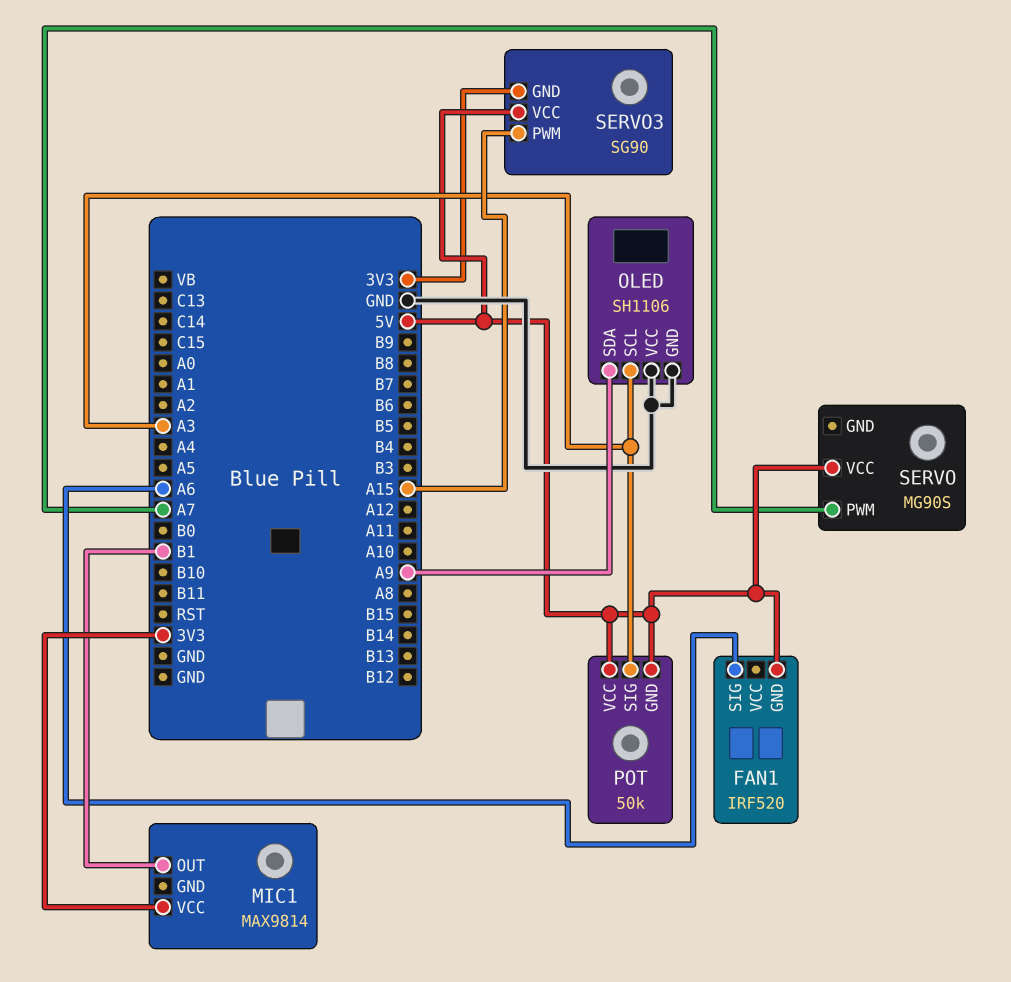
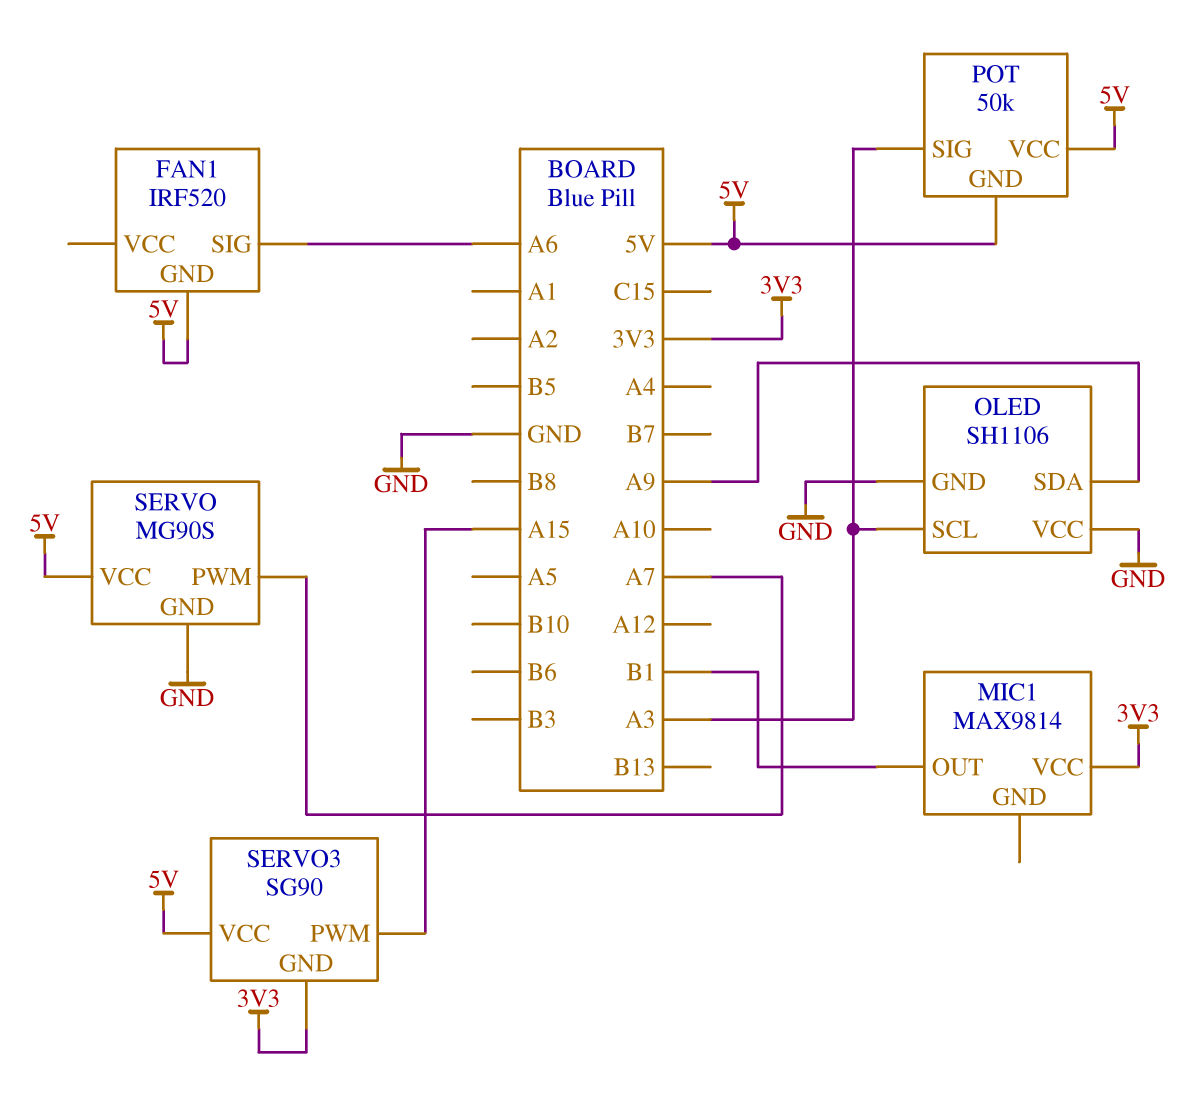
SERVO pin GND: none -> GND

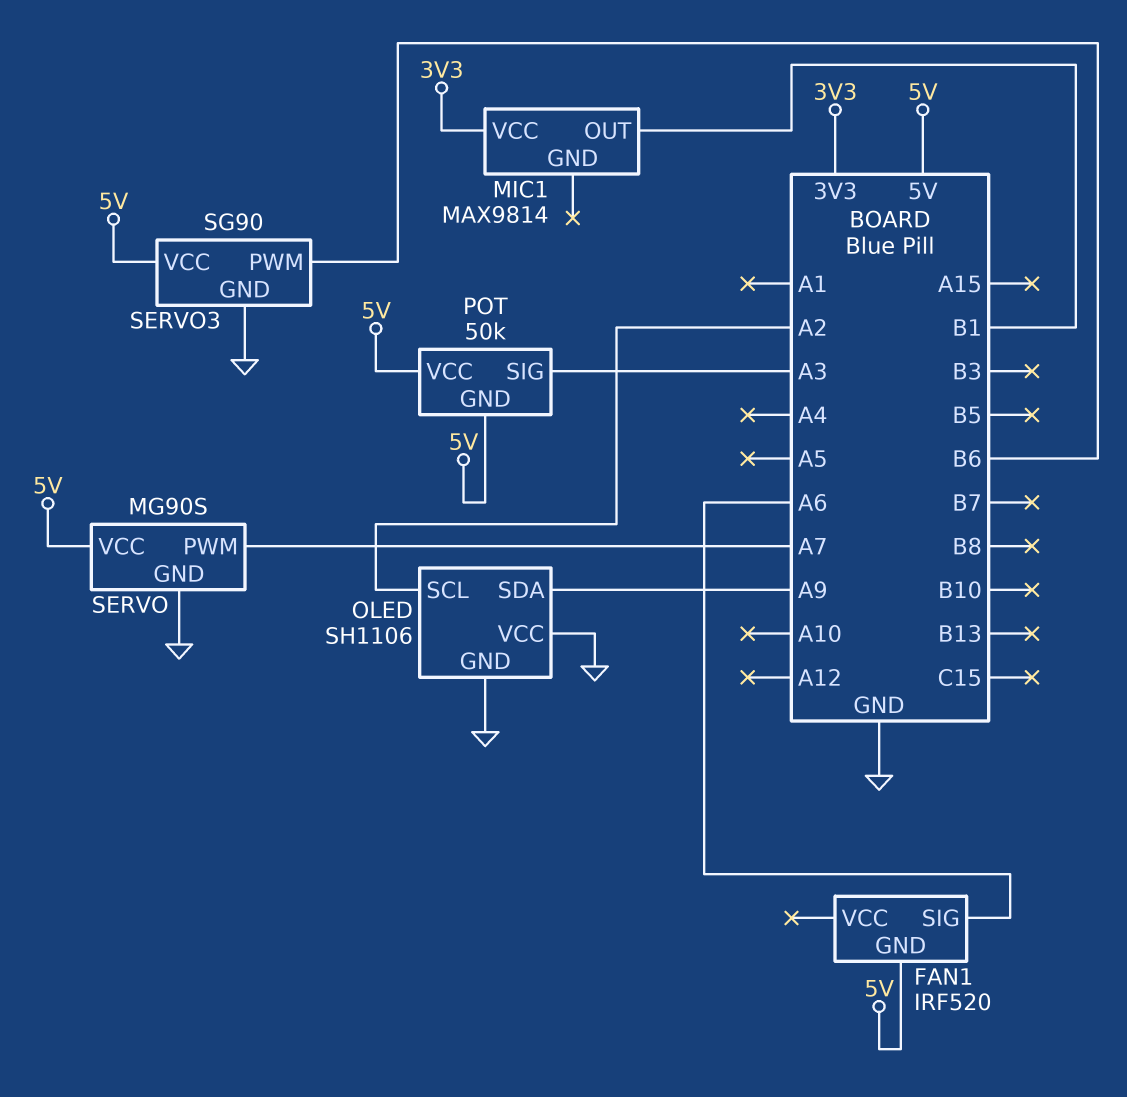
OLED pin SCL: A3 -> A2
SERVO3 pin GND: 3V3 -> GND
SERVO3 pin PWM: A15 -> B6

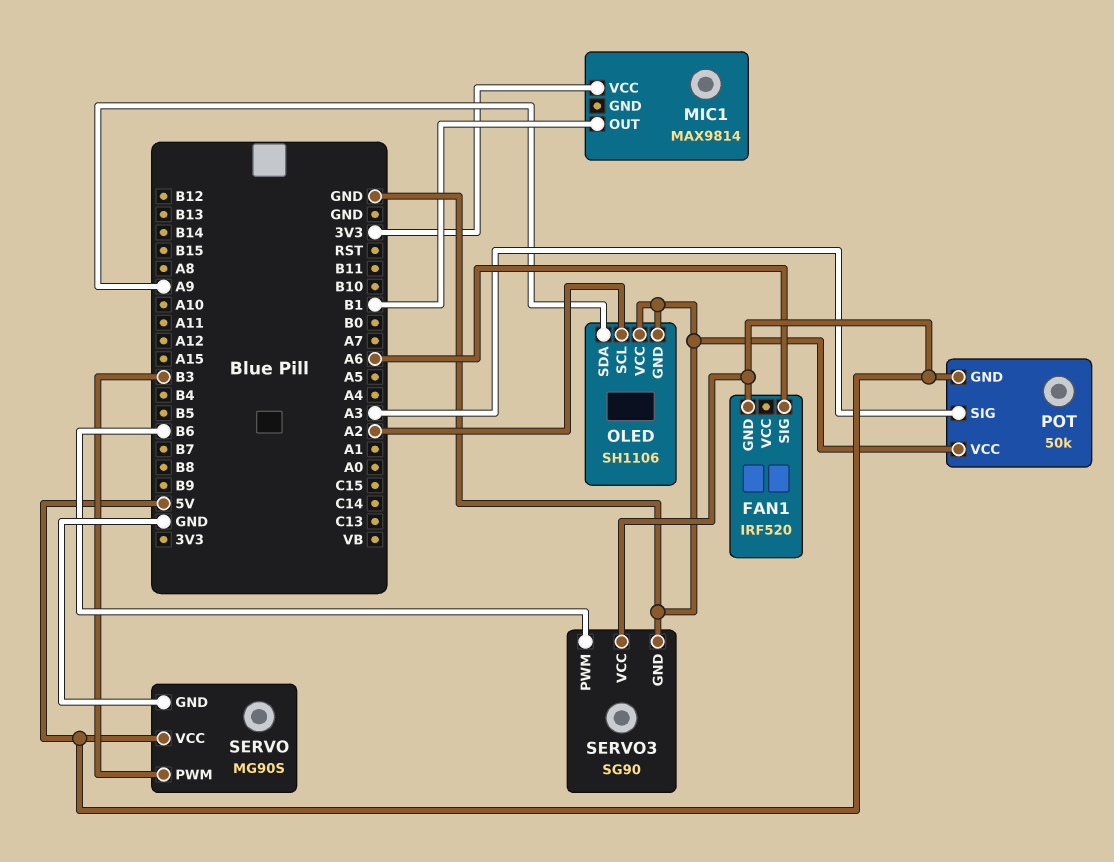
POT pin VCC: 5V -> GND
SERVO pin PWM: A7 -> B3

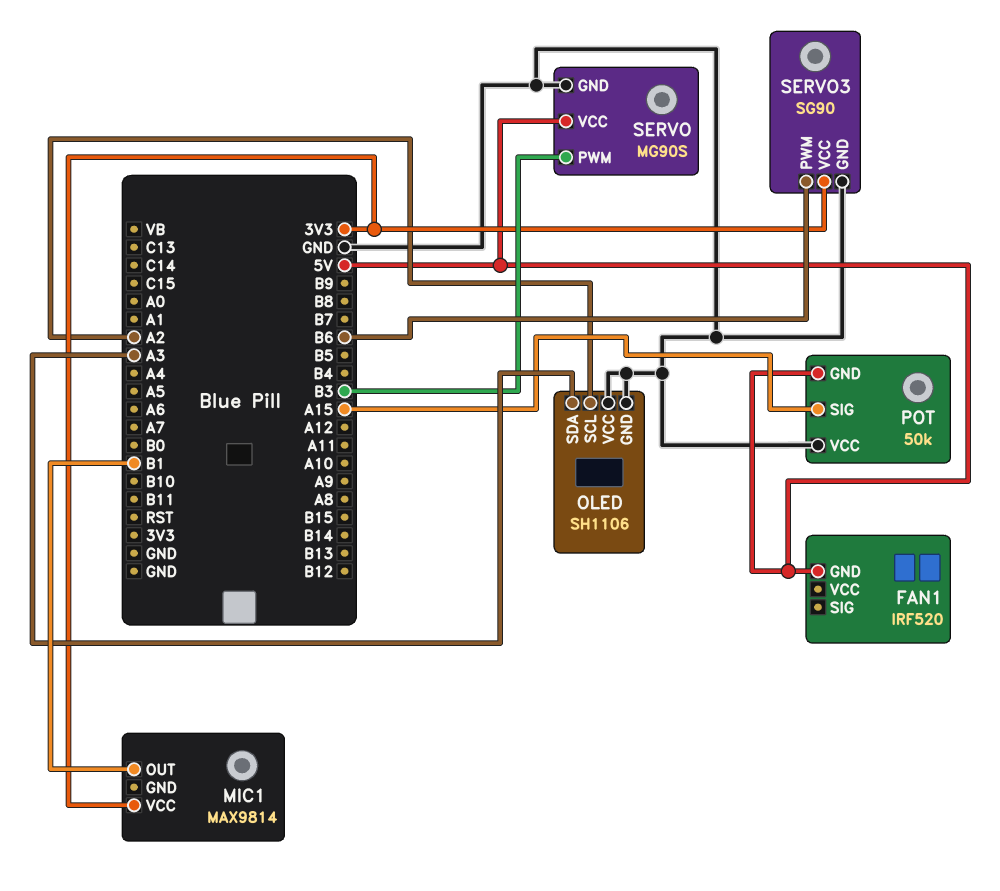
FAN1 pin SIG: A6 -> none
OLED pin SDA: A9 -> A3
POT pin SIG: A3 -> A15
SERVO3 pin VCC: 5V -> 3V3

